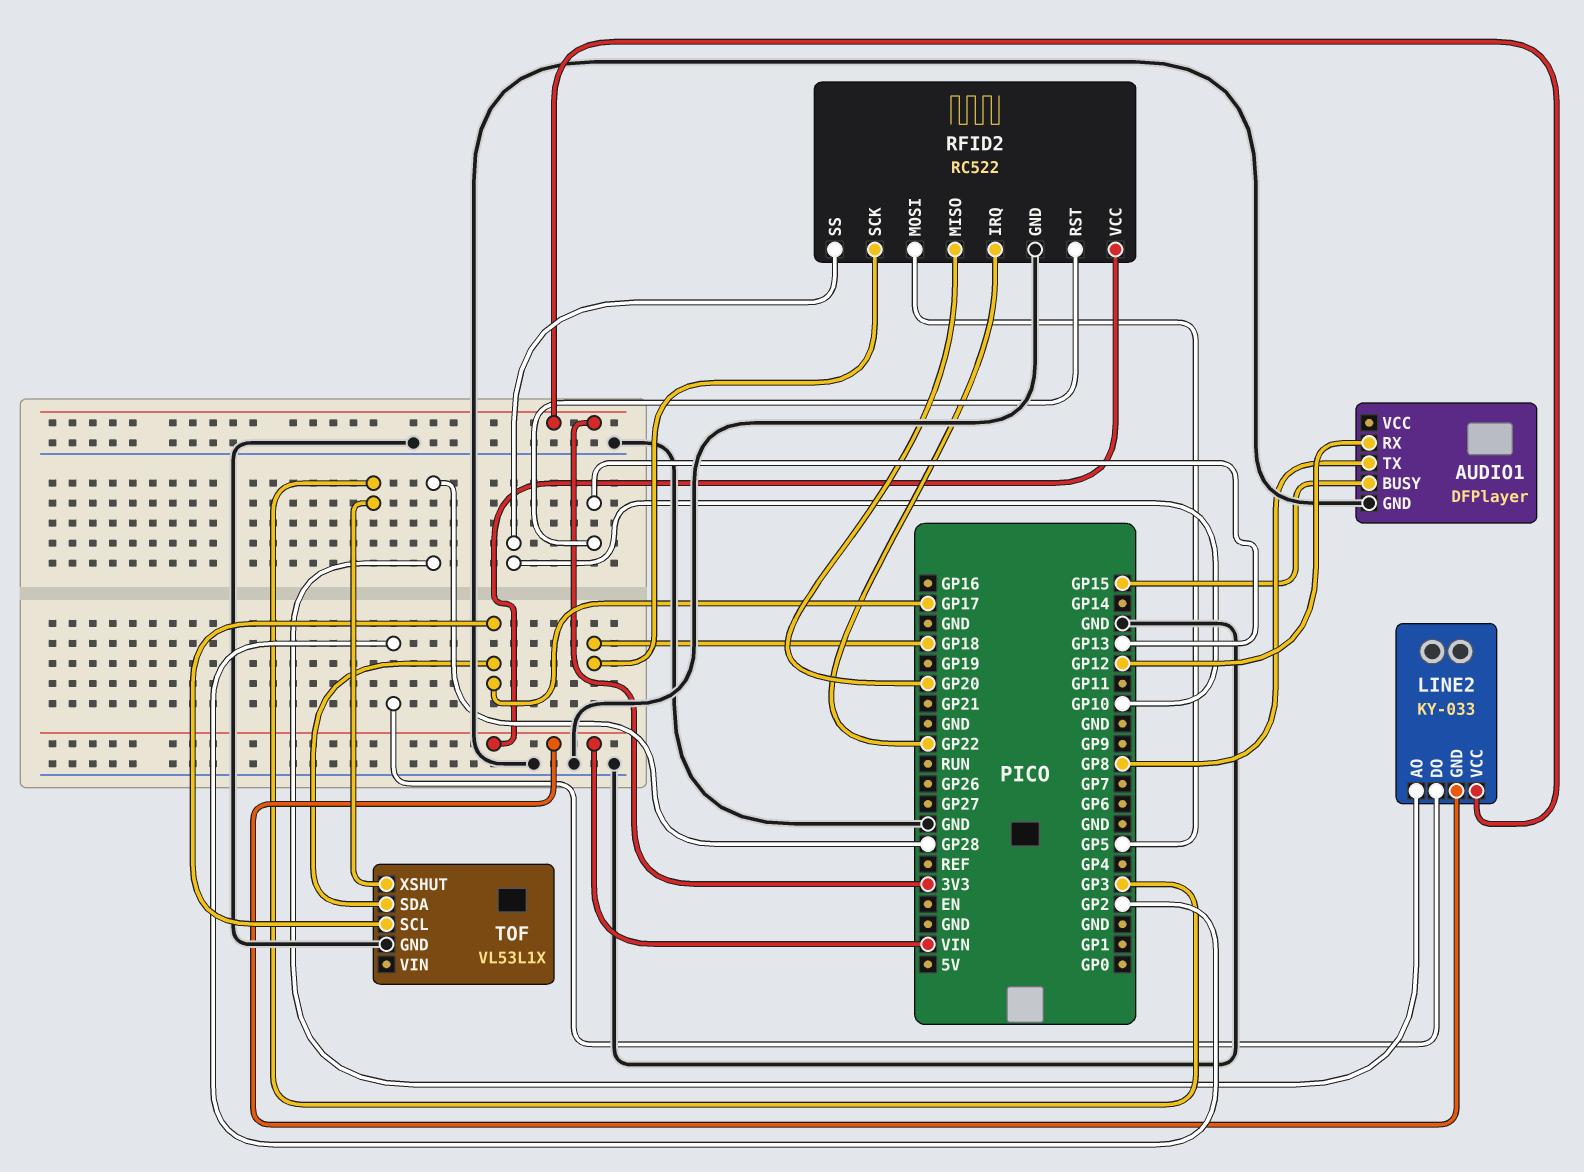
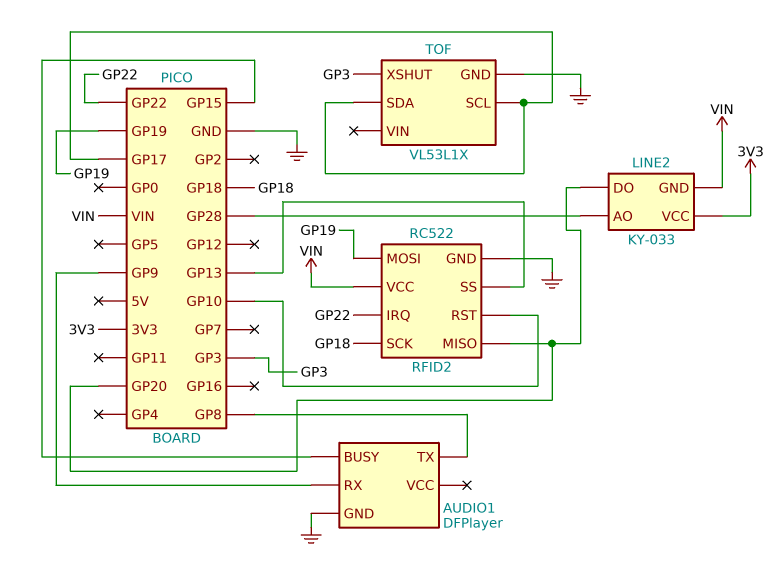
AUDIO1 pin RX: GP12 -> GP9
LINE2 pin DO: GP2 -> GP20
RFID2 pin MOSI: GP5 -> GP19
RFID2 pin RST: GP13 -> GP10
RFID2 pin SS: GP10 -> GP13

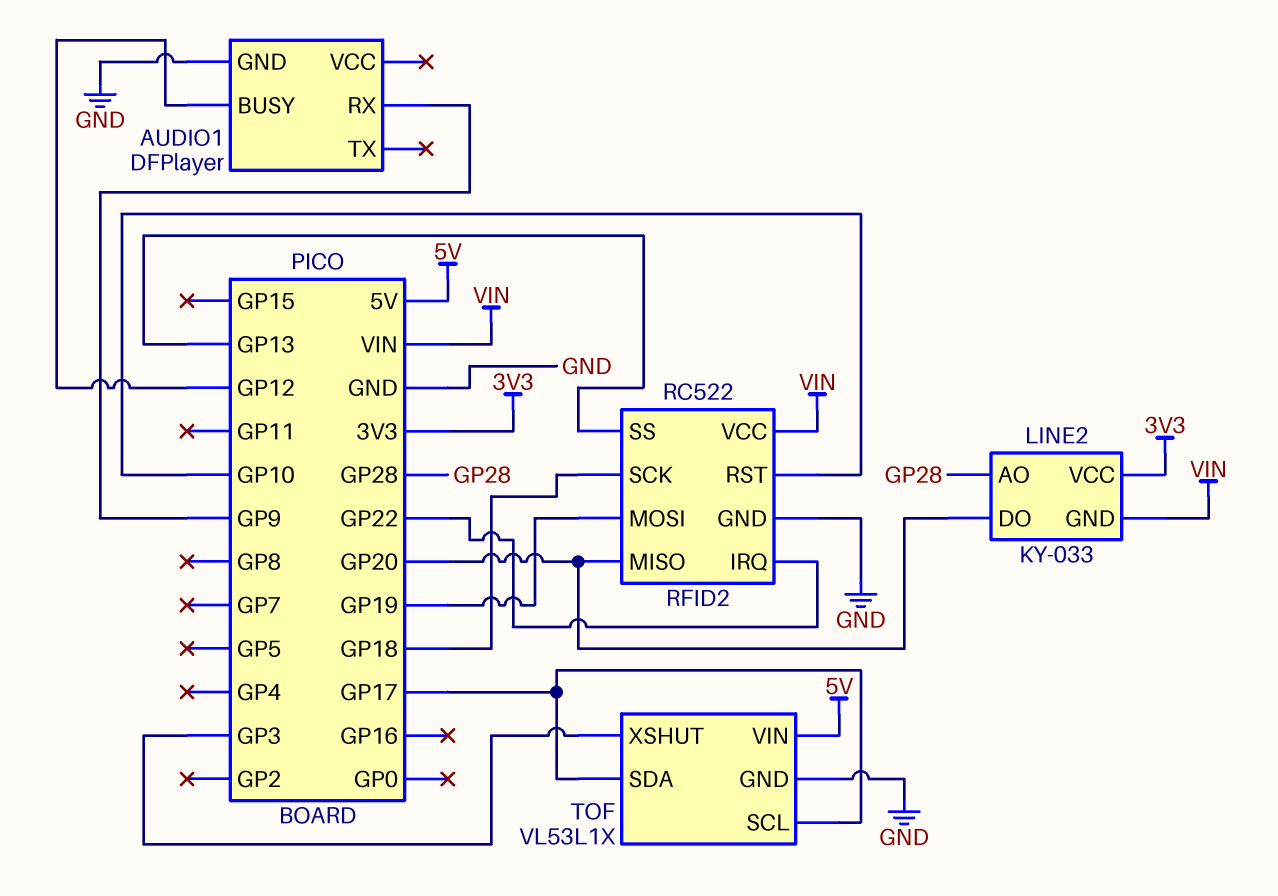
AUDIO1 pin BUSY: GP15 -> GP12
AUDIO1 pin TX: GP8 -> none
TOF pin VIN: none -> 5V

